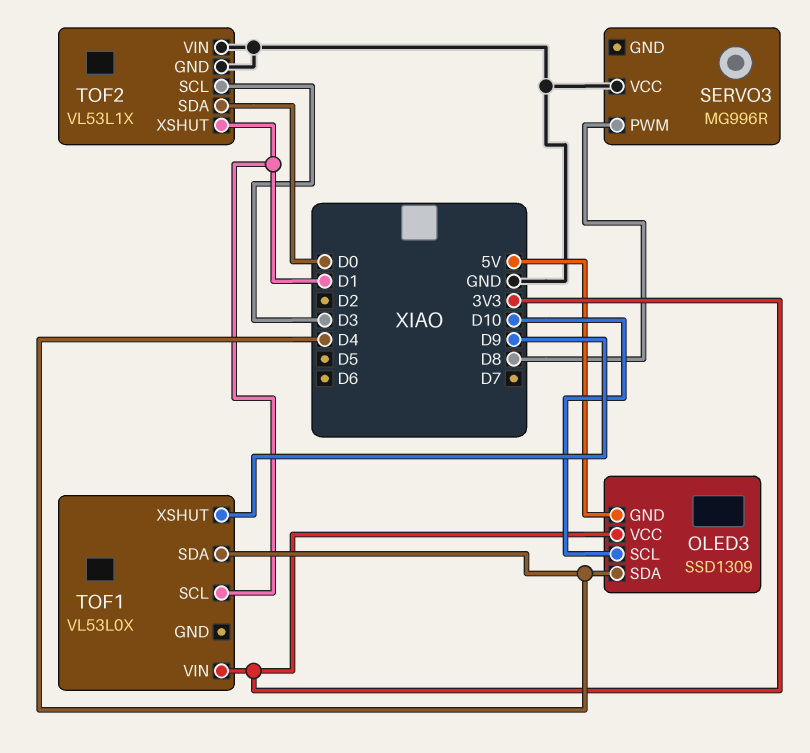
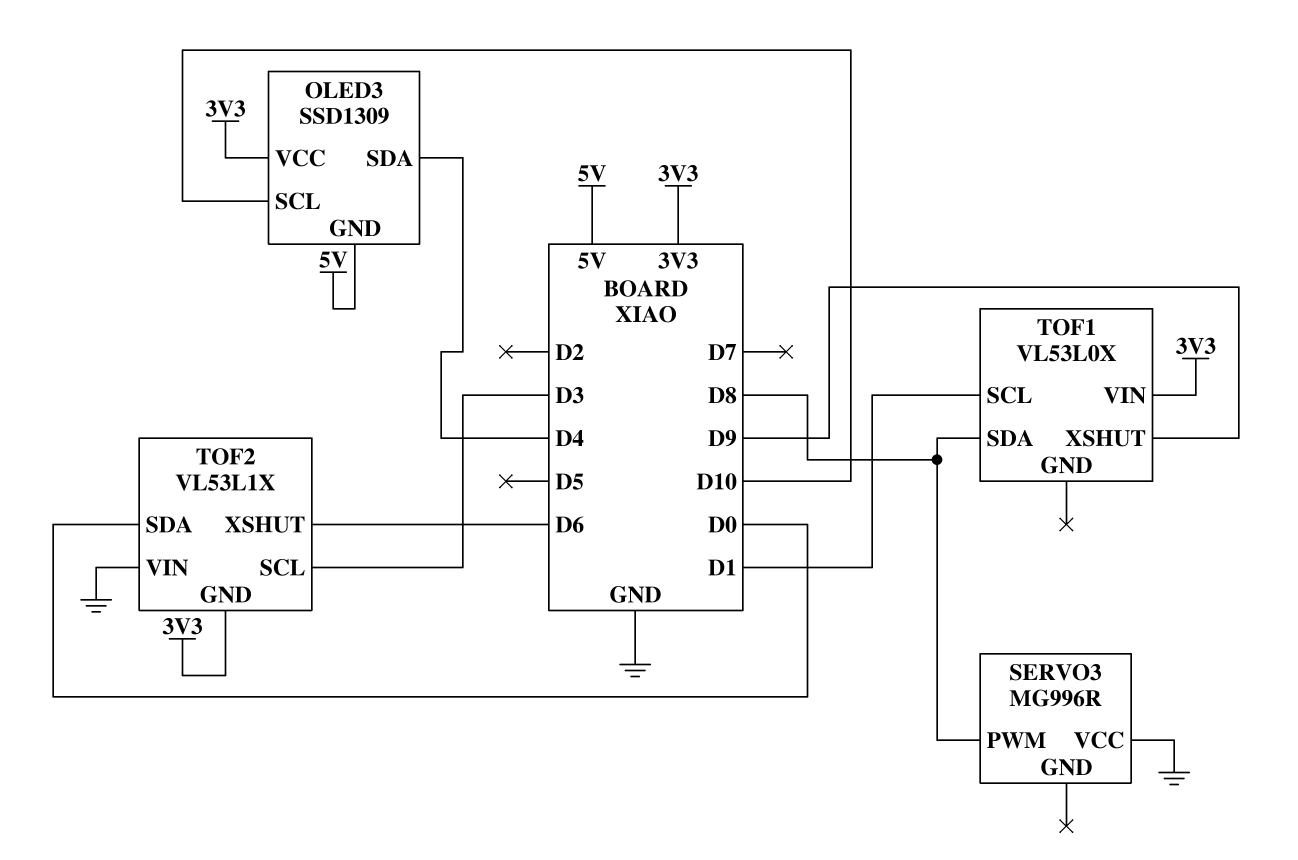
TOF1 pin SDA: D4 -> D8
TOF2 pin GND: GND -> 3V3
TOF2 pin XSHUT: D1 -> D6

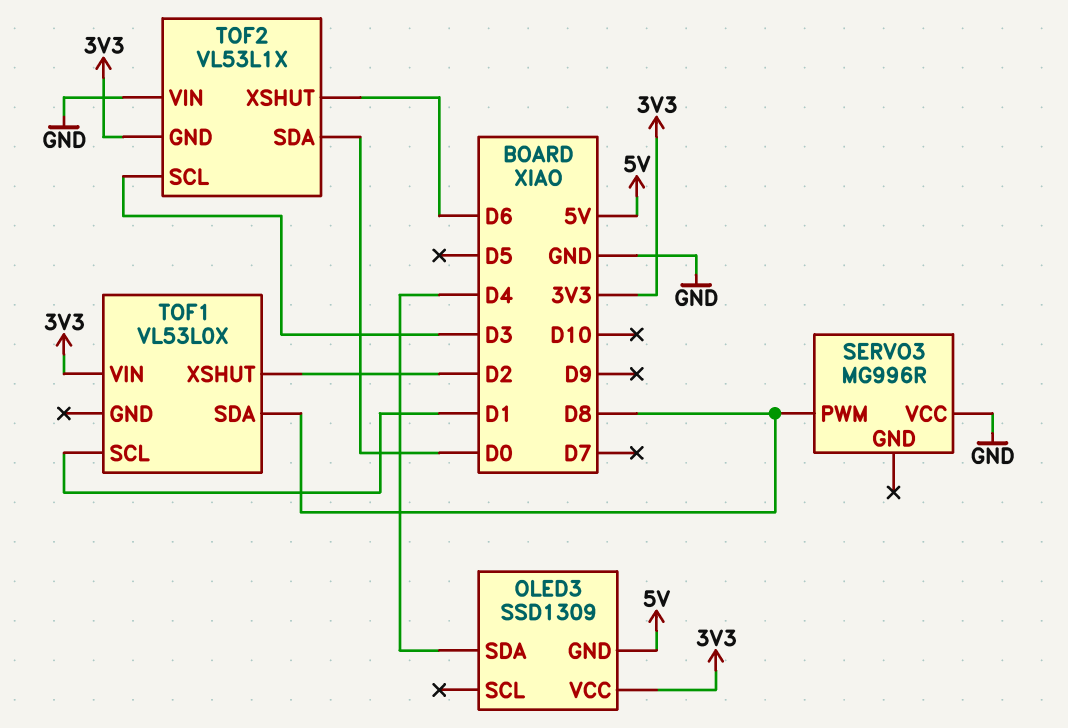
OLED3 pin SCL: D10 -> none
TOF1 pin XSHUT: D9 -> D2

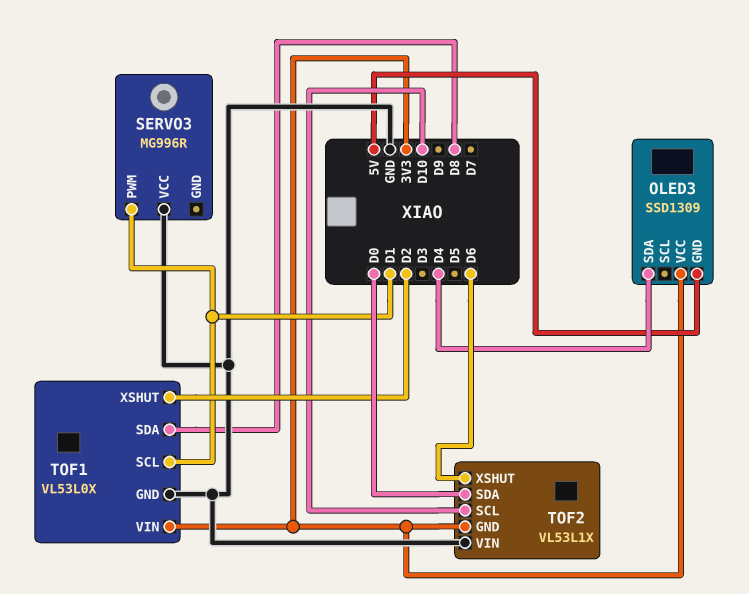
SERVO3 pin PWM: D8 -> D1
TOF1 pin GND: none -> GND
TOF2 pin SCL: D3 -> D10

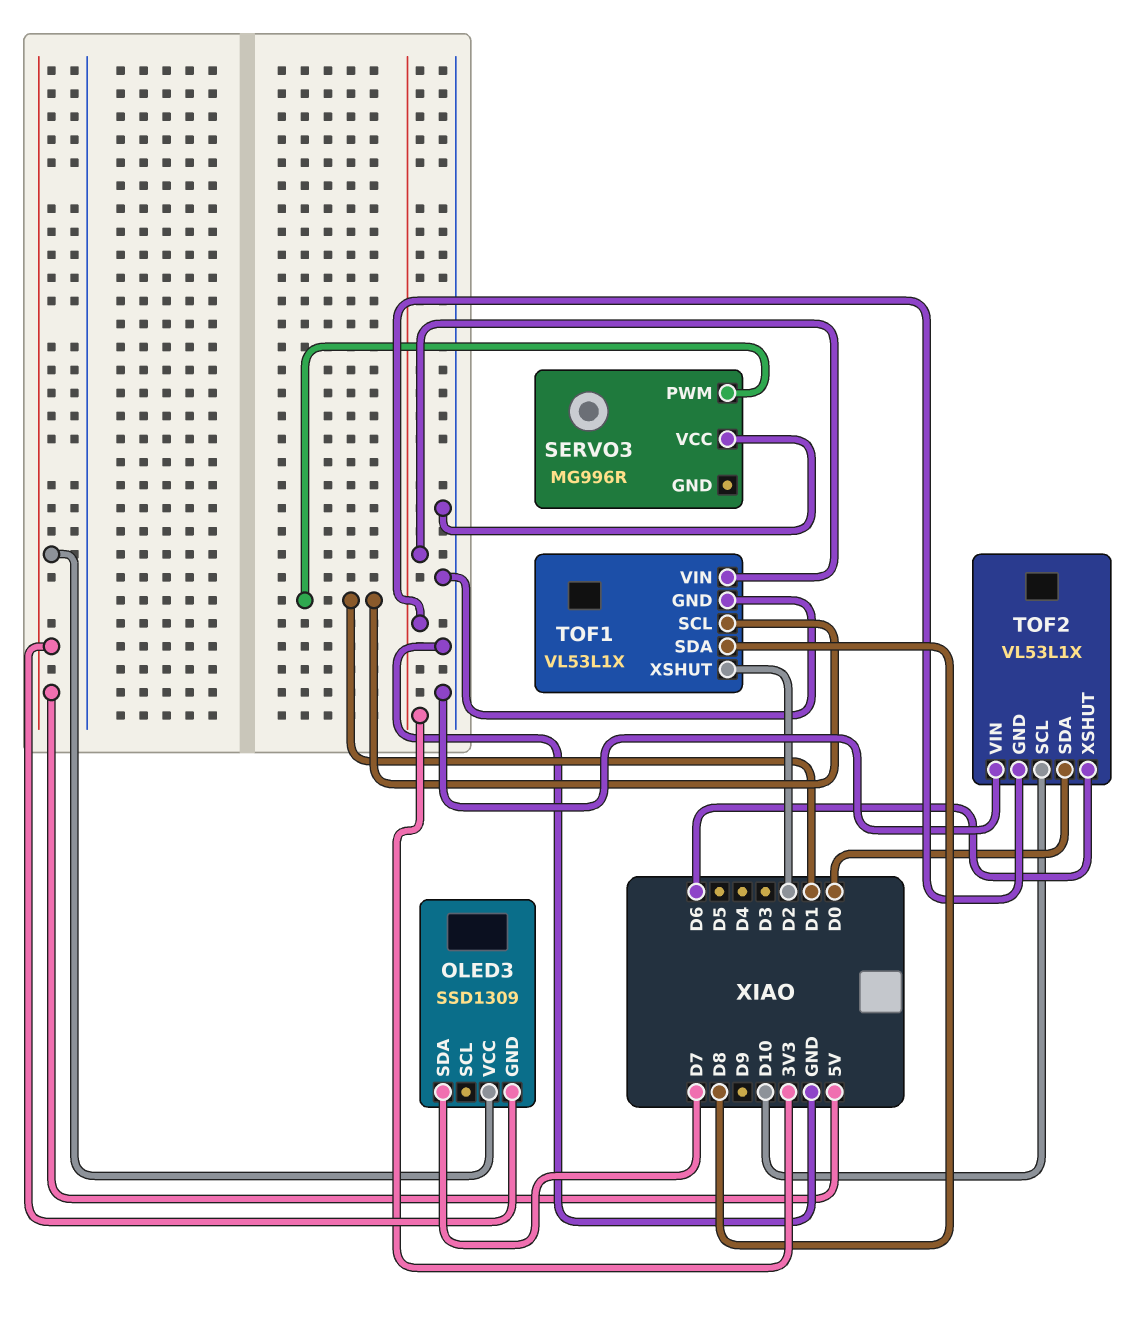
OLED3 pin SDA: D4 -> D7
OLED3 pin VCC: 3V3 -> 5V
TOF1: VL53L0X -> VL53L1X

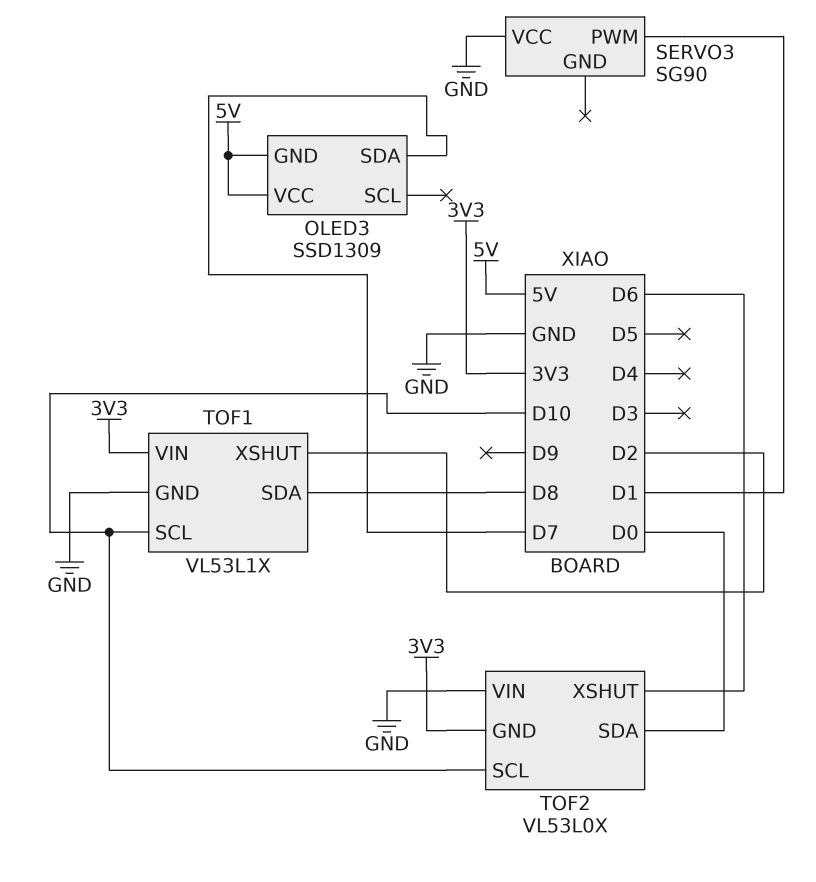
SERVO3: MG996R -> SG90
TOF1 pin SCL: D1 -> D10
TOF2: VL53L1X -> VL53L0X

